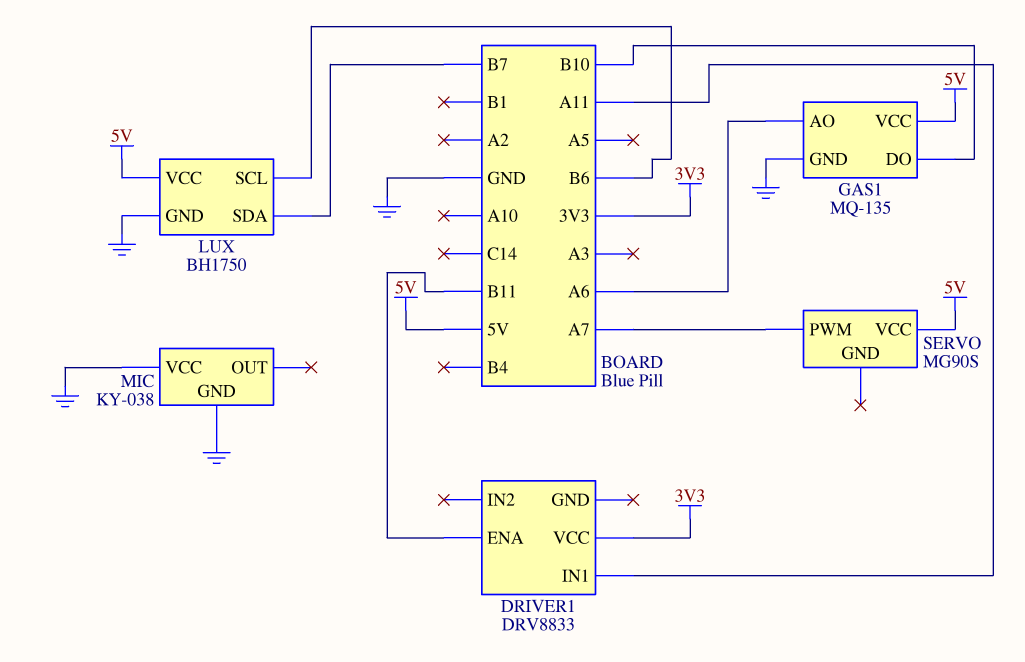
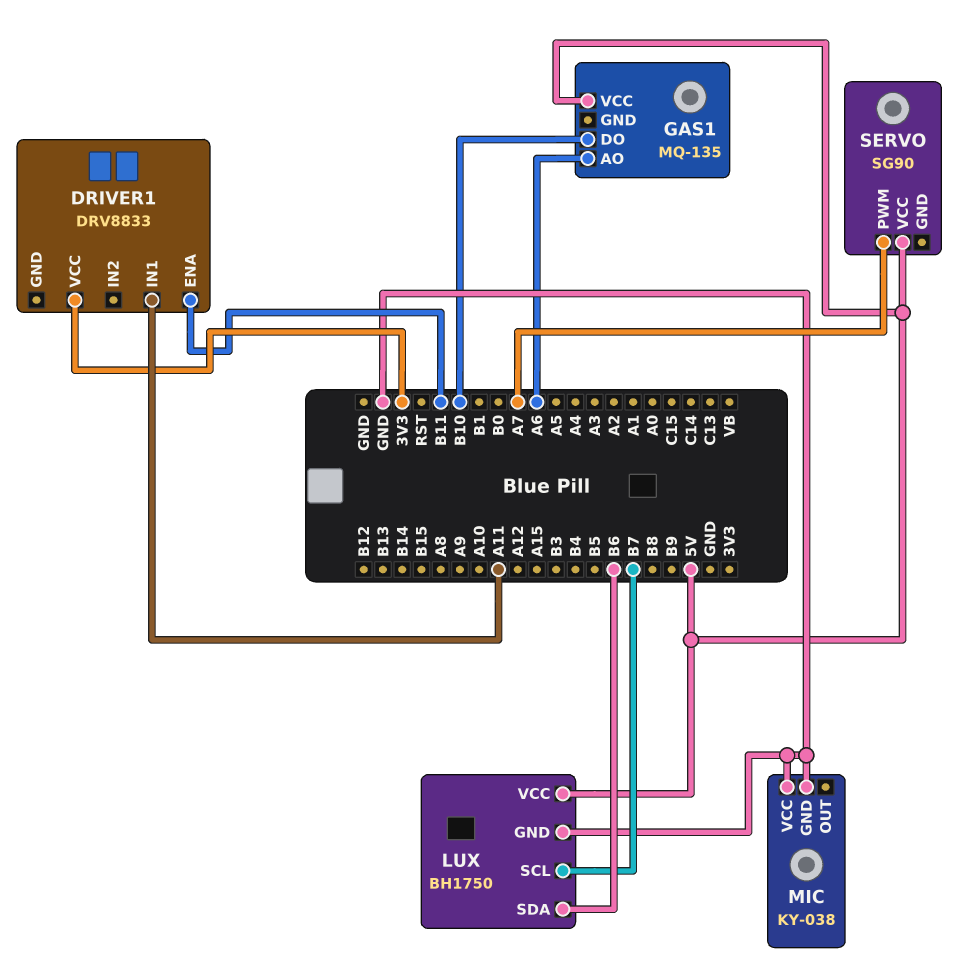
GAS1 pin GND: GND -> none
LUX pin SCL: B6 -> B7
LUX pin SDA: B7 -> B6
SERVO: MG90S -> SG90

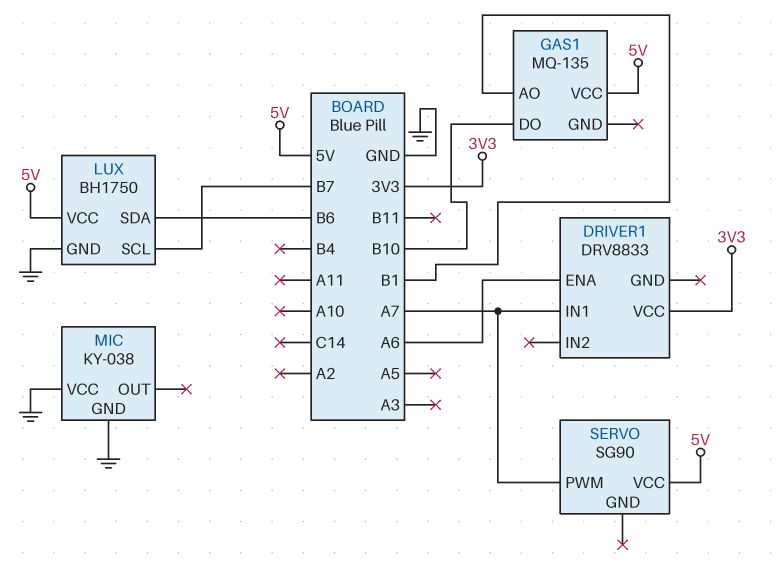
DRIVER1 pin ENA: B11 -> A6
DRIVER1 pin IN1: A11 -> A7
GAS1 pin AO: A6 -> B1

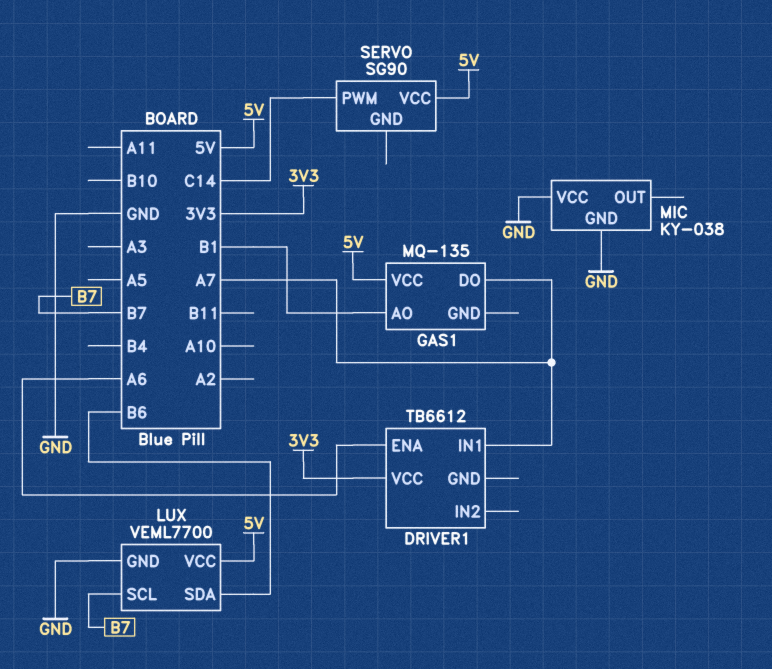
DRIVER1: DRV8833 -> TB6612
GAS1 pin DO: B10 -> A7
LUX: BH1750 -> VEML7700
SERVO pin PWM: A7 -> C14

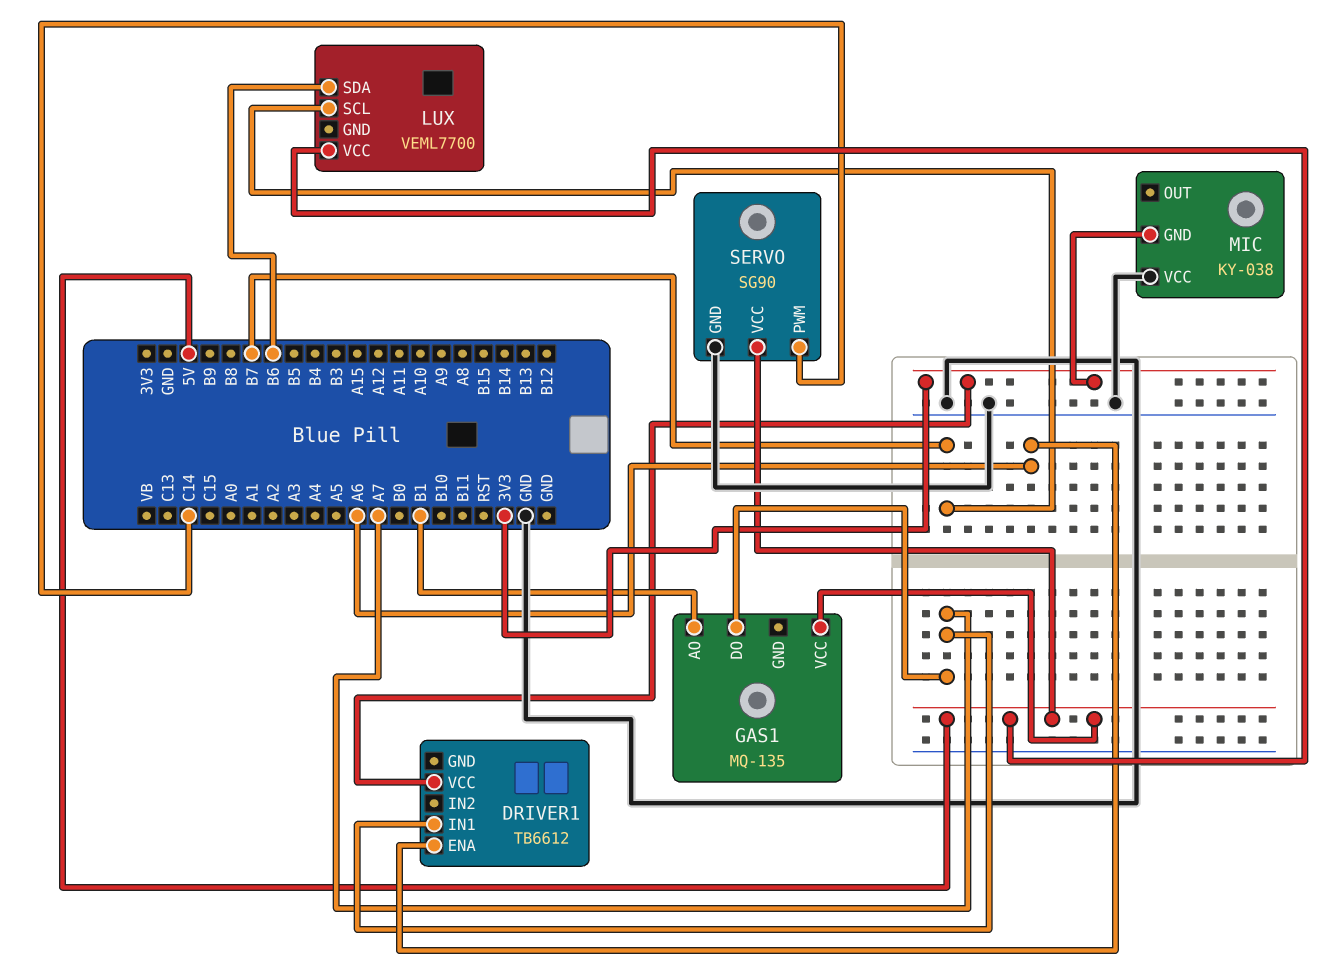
LUX pin GND: GND -> none
MIC pin GND: GND -> 3V3
SERVO pin GND: none -> GND

